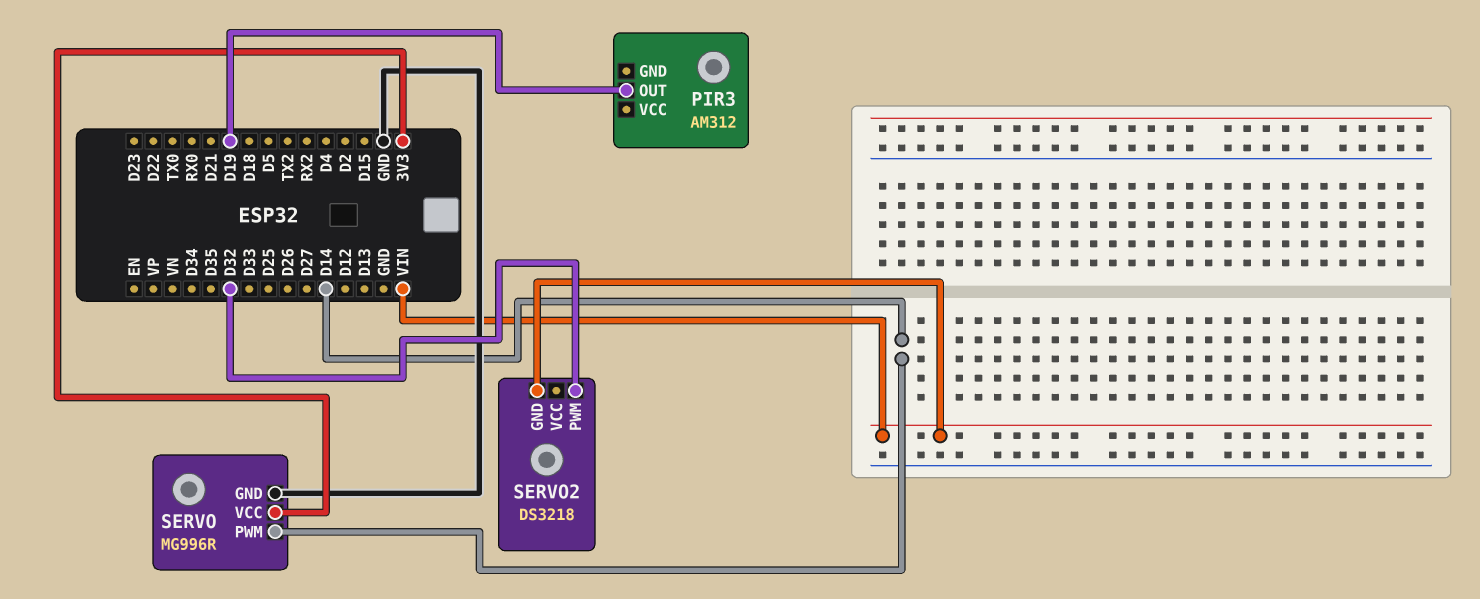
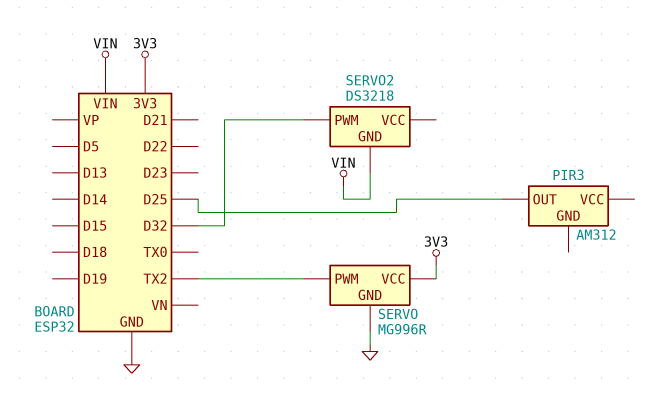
PIR3 pin OUT: D19 -> D25
SERVO pin PWM: D14 -> TX2

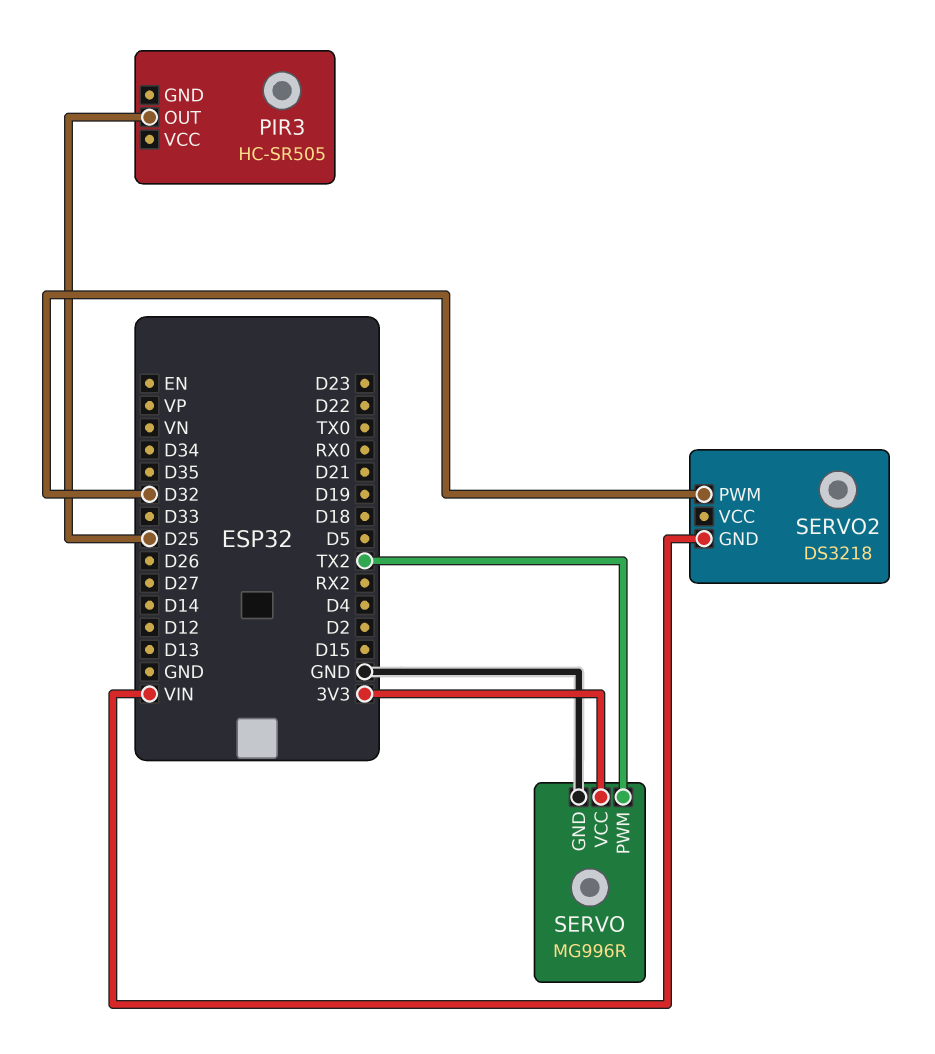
PIR3: AM312 -> HC-SR505

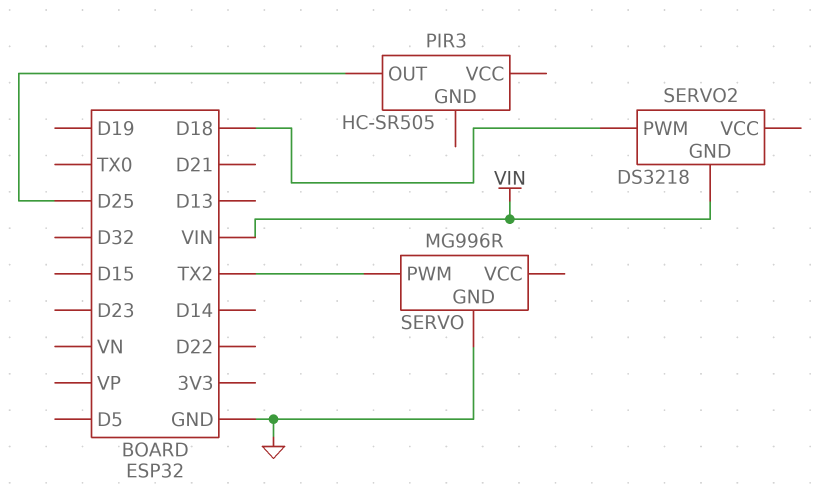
SERVO pin VCC: 3V3 -> none
SERVO2 pin PWM: D32 -> D18

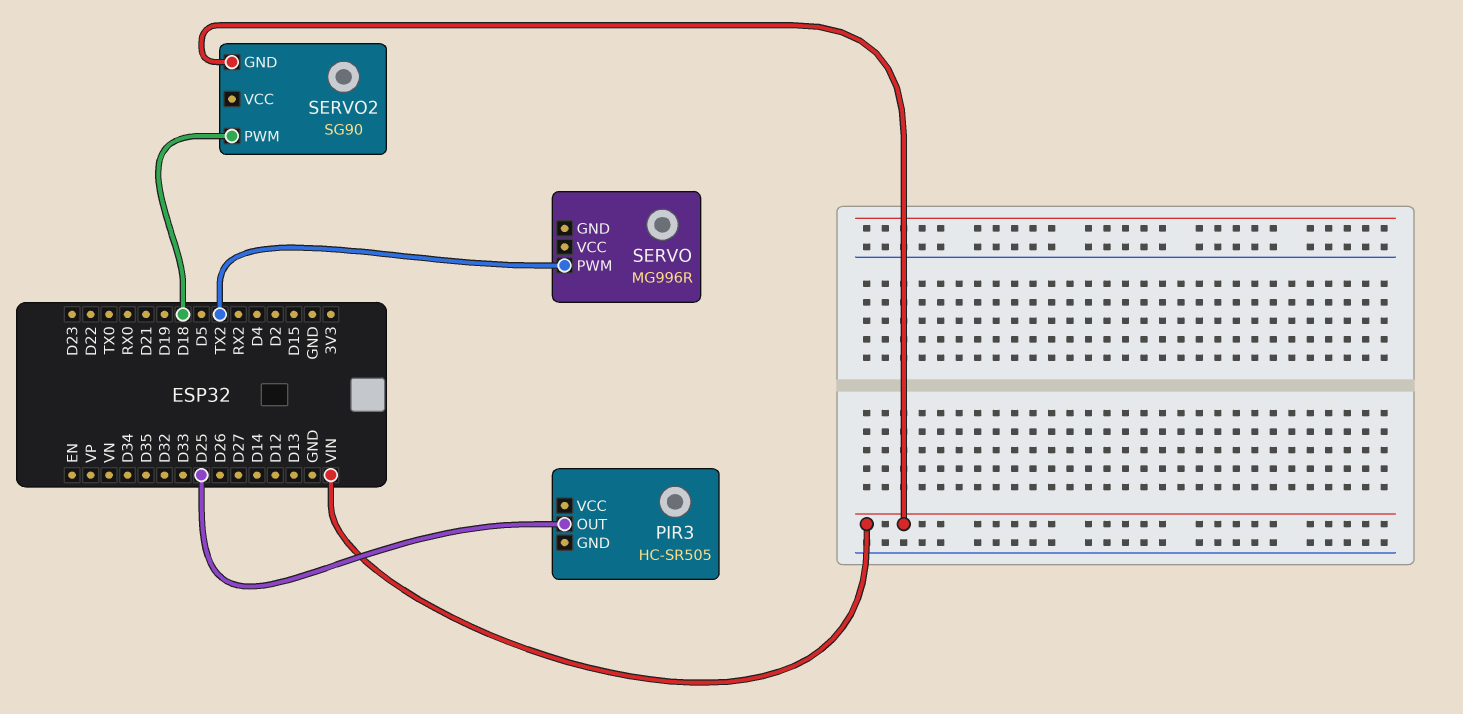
SERVO pin GND: GND -> none
SERVO2: DS3218 -> SG90

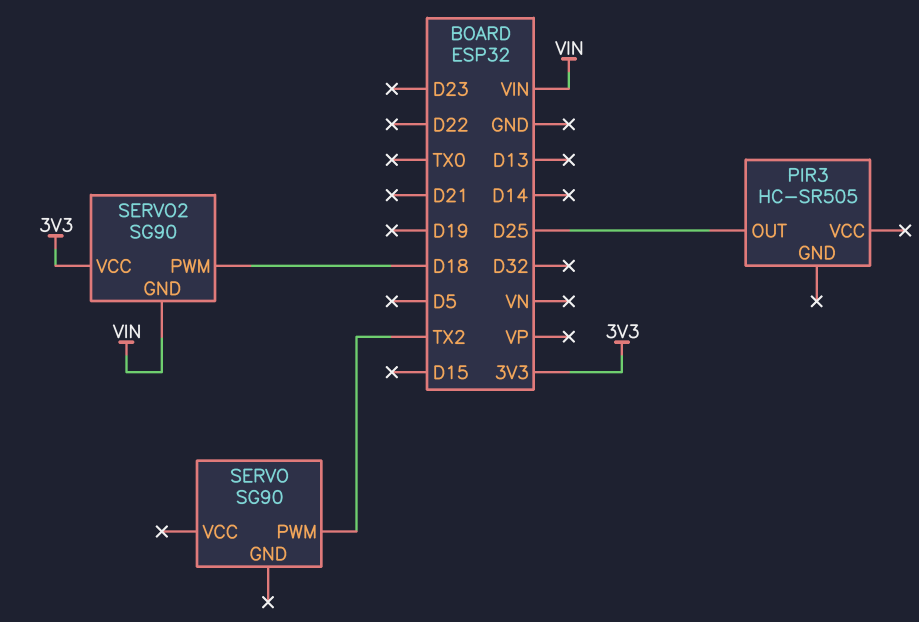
SERVO: MG996R -> SG90
SERVO2 pin VCC: none -> 3V3

